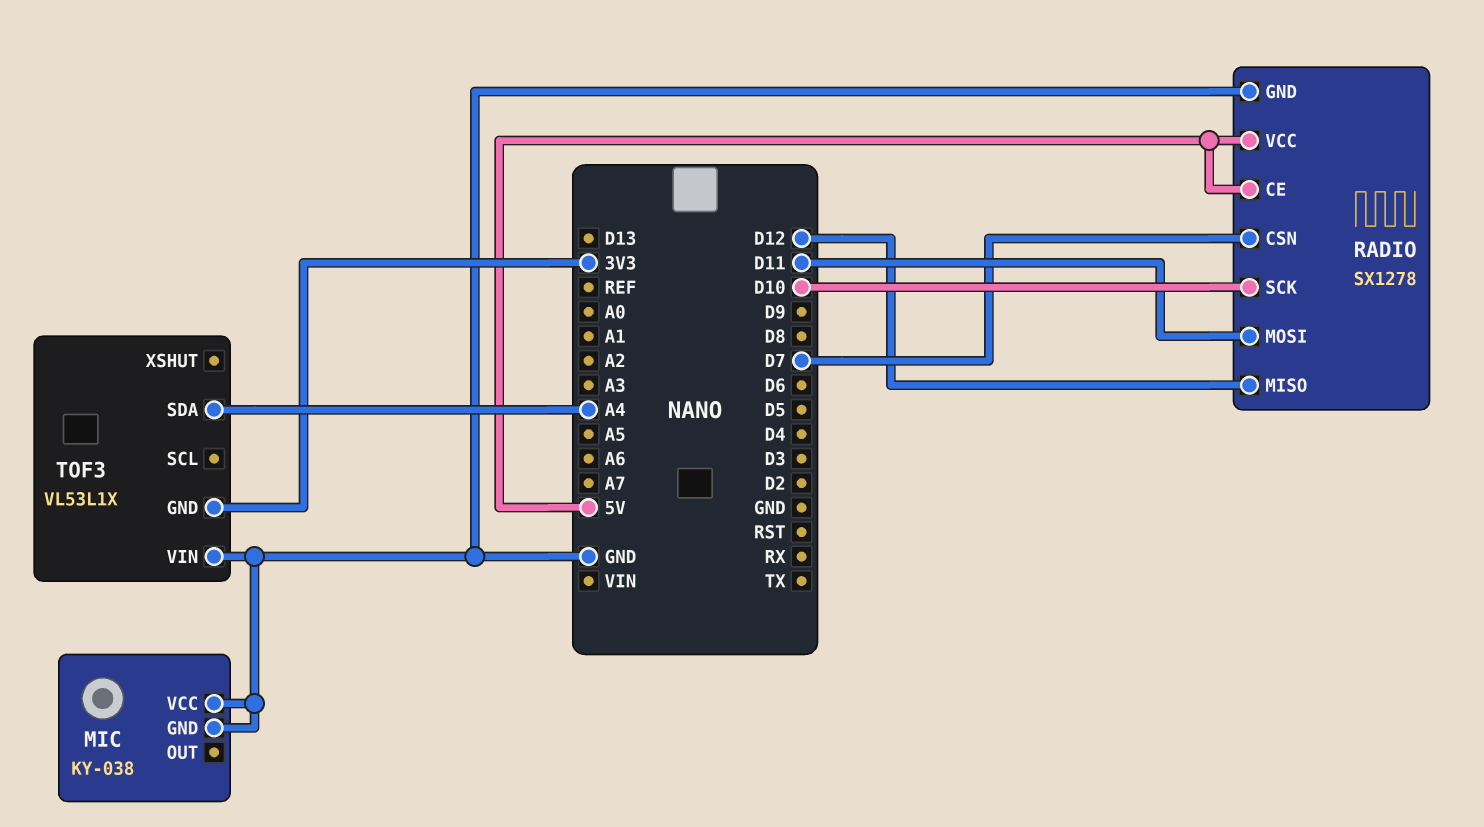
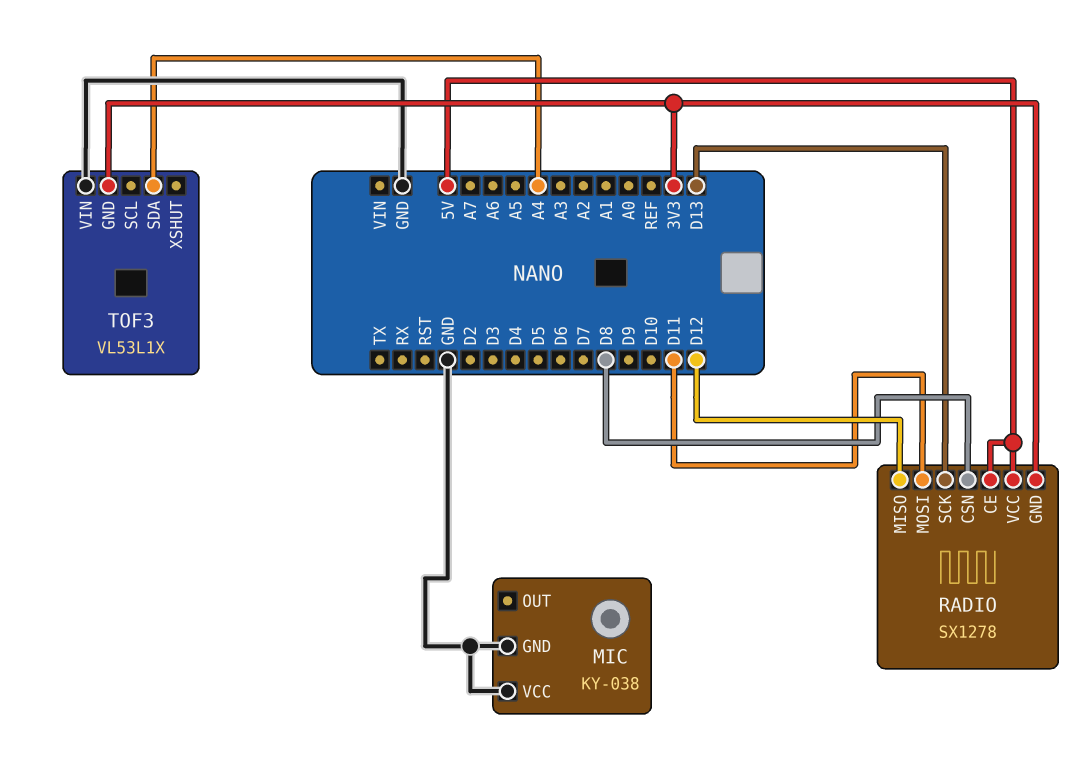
RADIO pin CSN: D7 -> D8
RADIO pin GND: GND -> 3V3
RADIO pin SCK: D10 -> D13

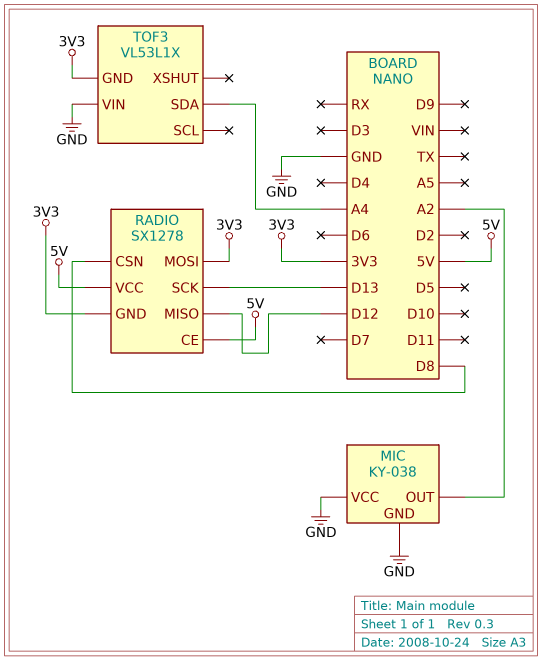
MIC pin OUT: none -> A2
RADIO pin MOSI: D11 -> 3V3

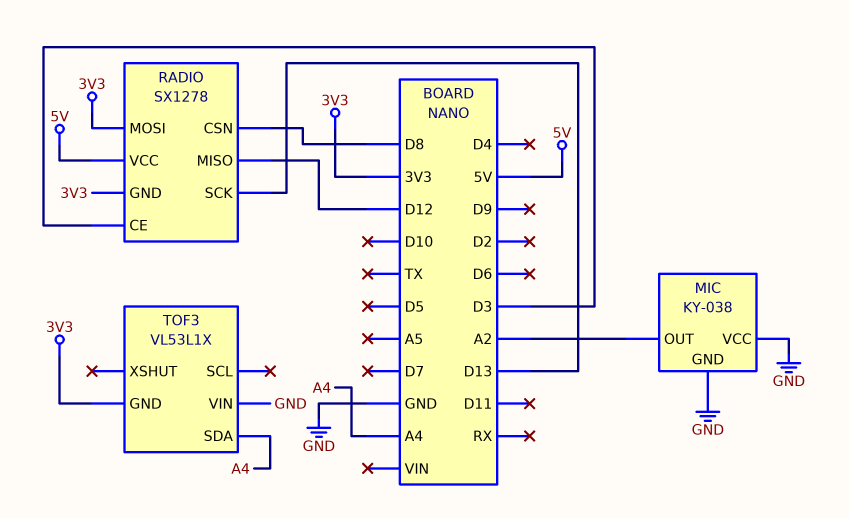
RADIO pin CE: 5V -> D3

